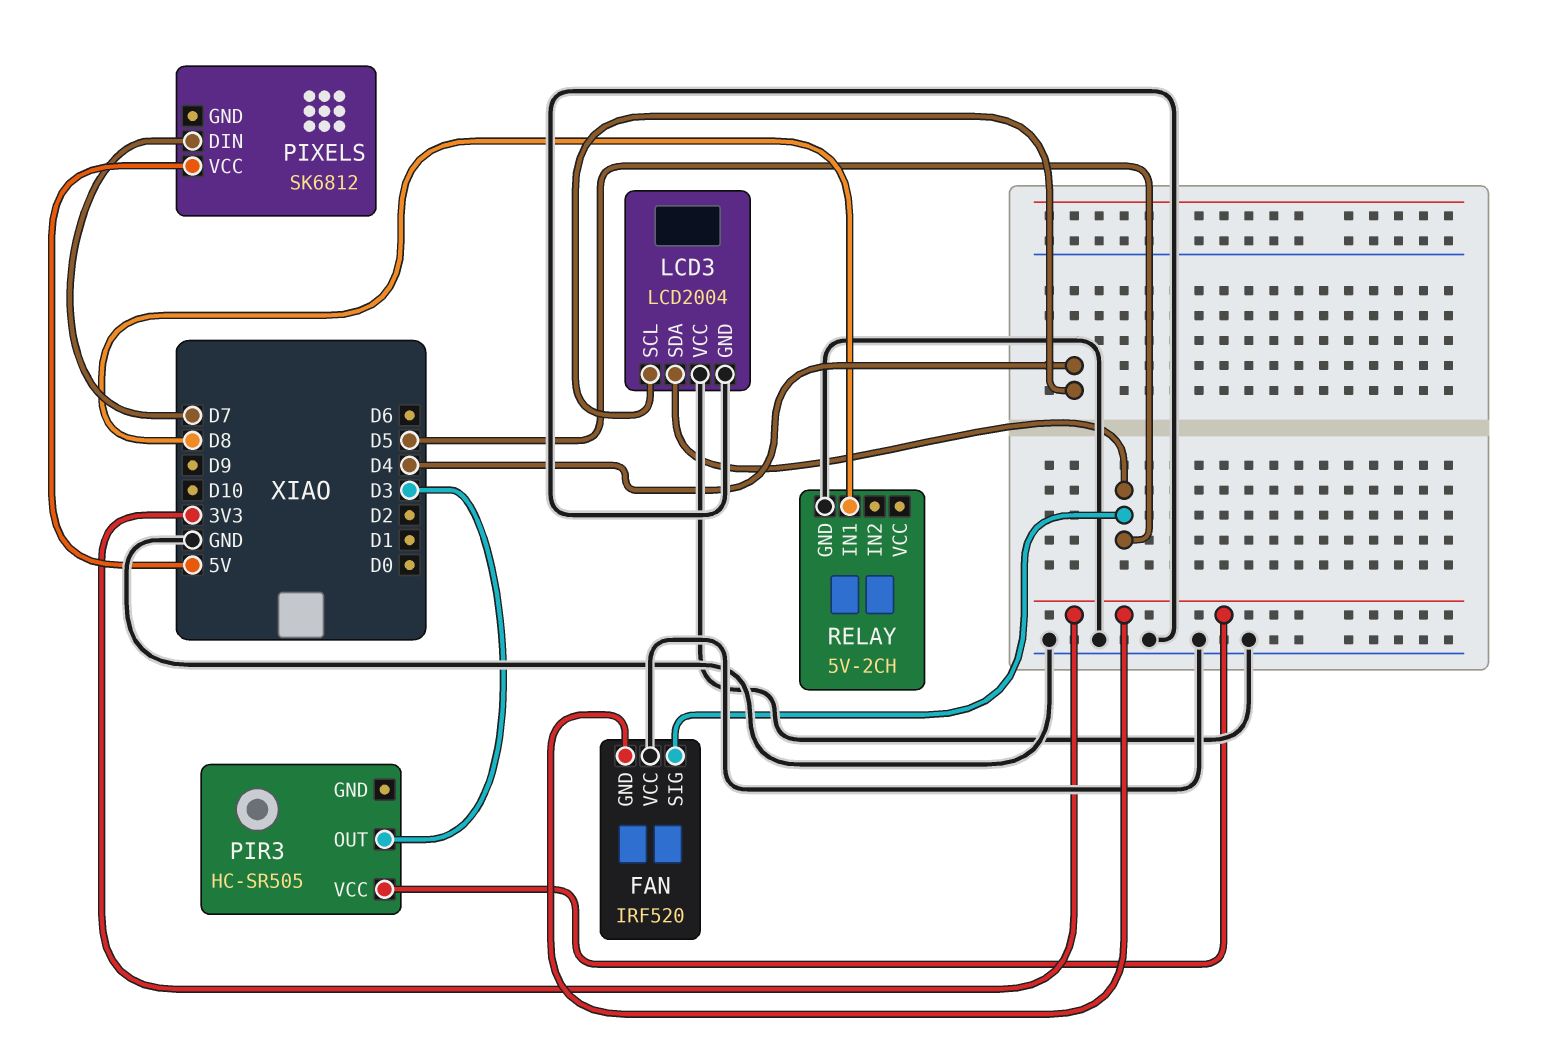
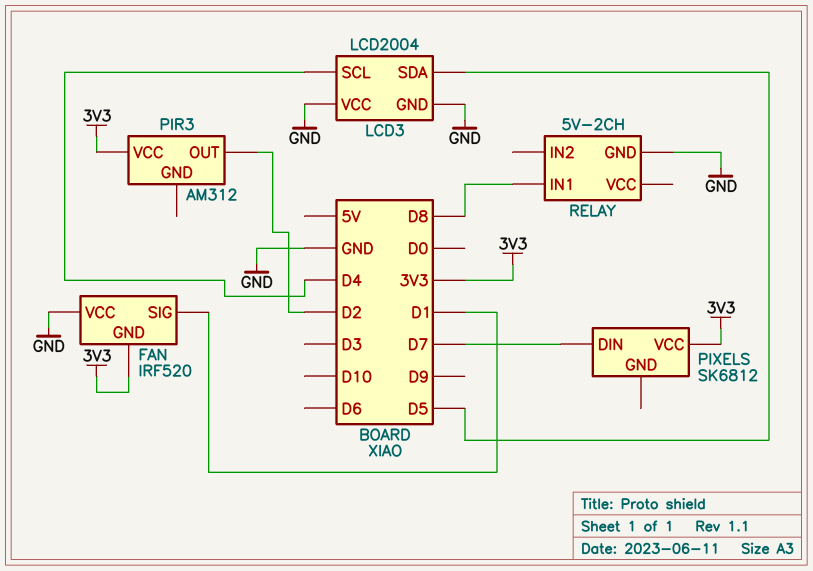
FAN pin SIG: D5 -> D1
PIR3: HC-SR505 -> AM312
PIR3 pin OUT: D3 -> D2
PIXELS pin VCC: 5V -> 3V3

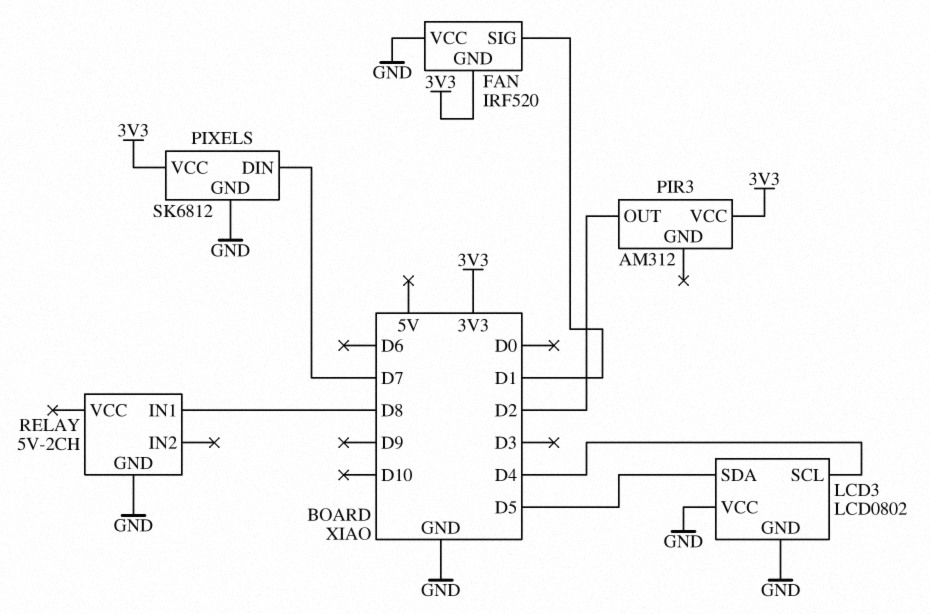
LCD3: LCD2004 -> LCD0802
PIXELS pin GND: none -> GND

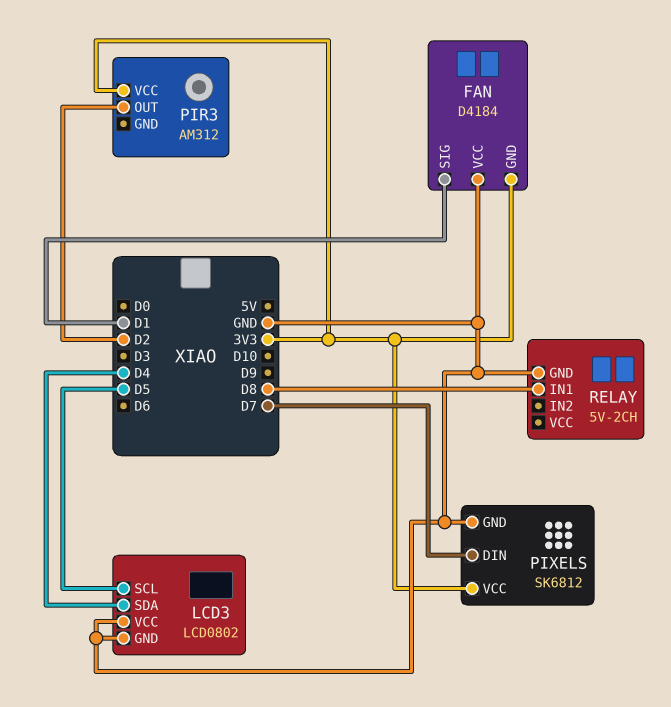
FAN: IRF520 -> D4184
LCD3 pin SCL: D4 -> D5
LCD3 pin SDA: D5 -> D4

